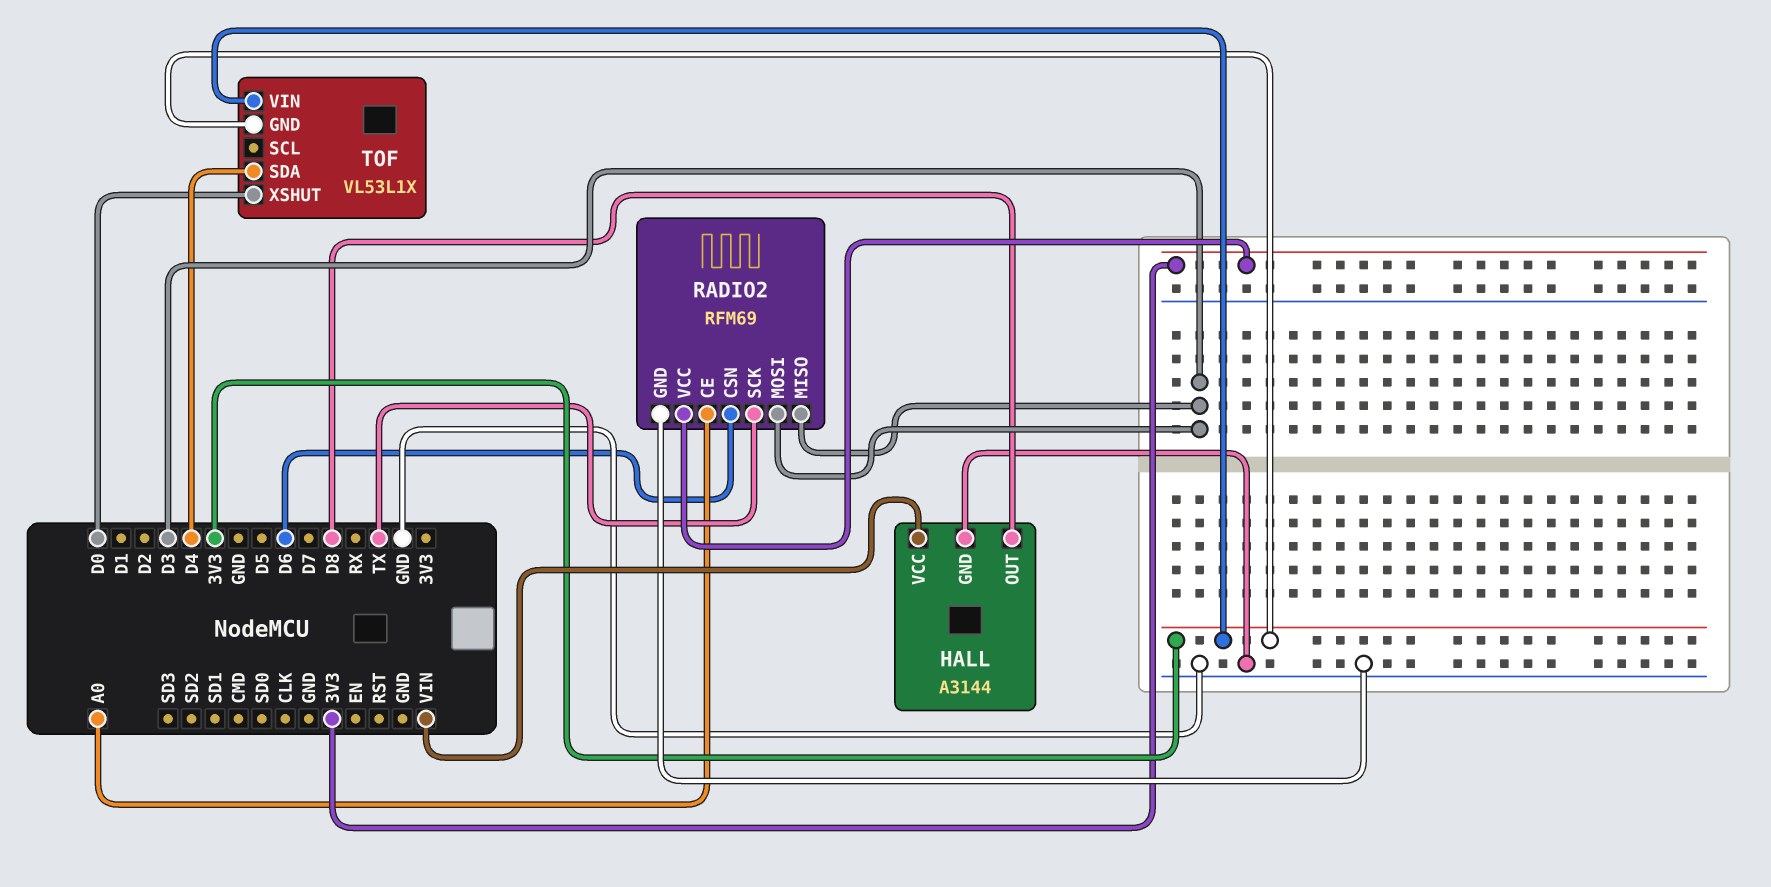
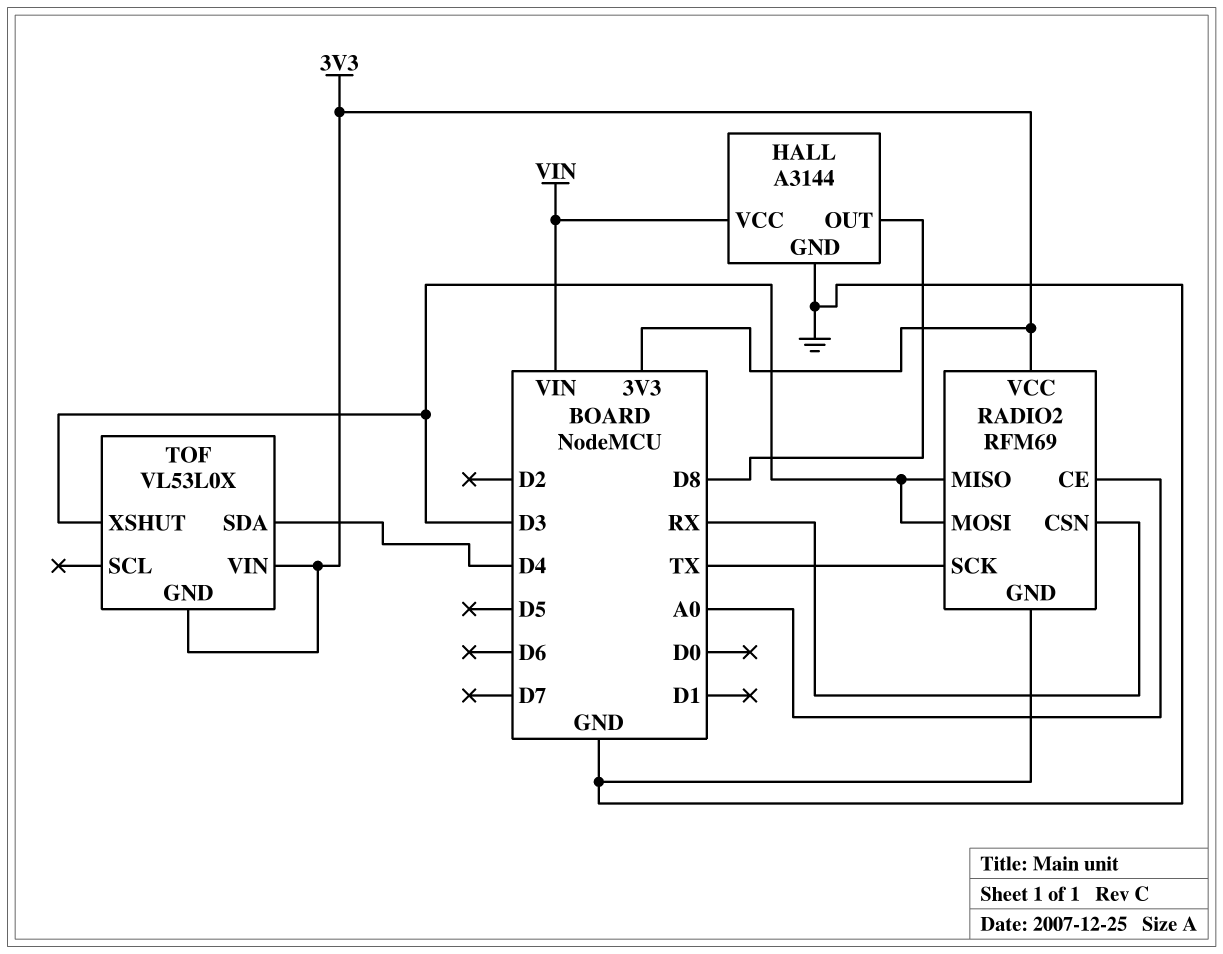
RADIO2 pin CSN: D6 -> RX
TOF: VL53L1X -> VL53L0X
TOF pin XSHUT: D0 -> D3

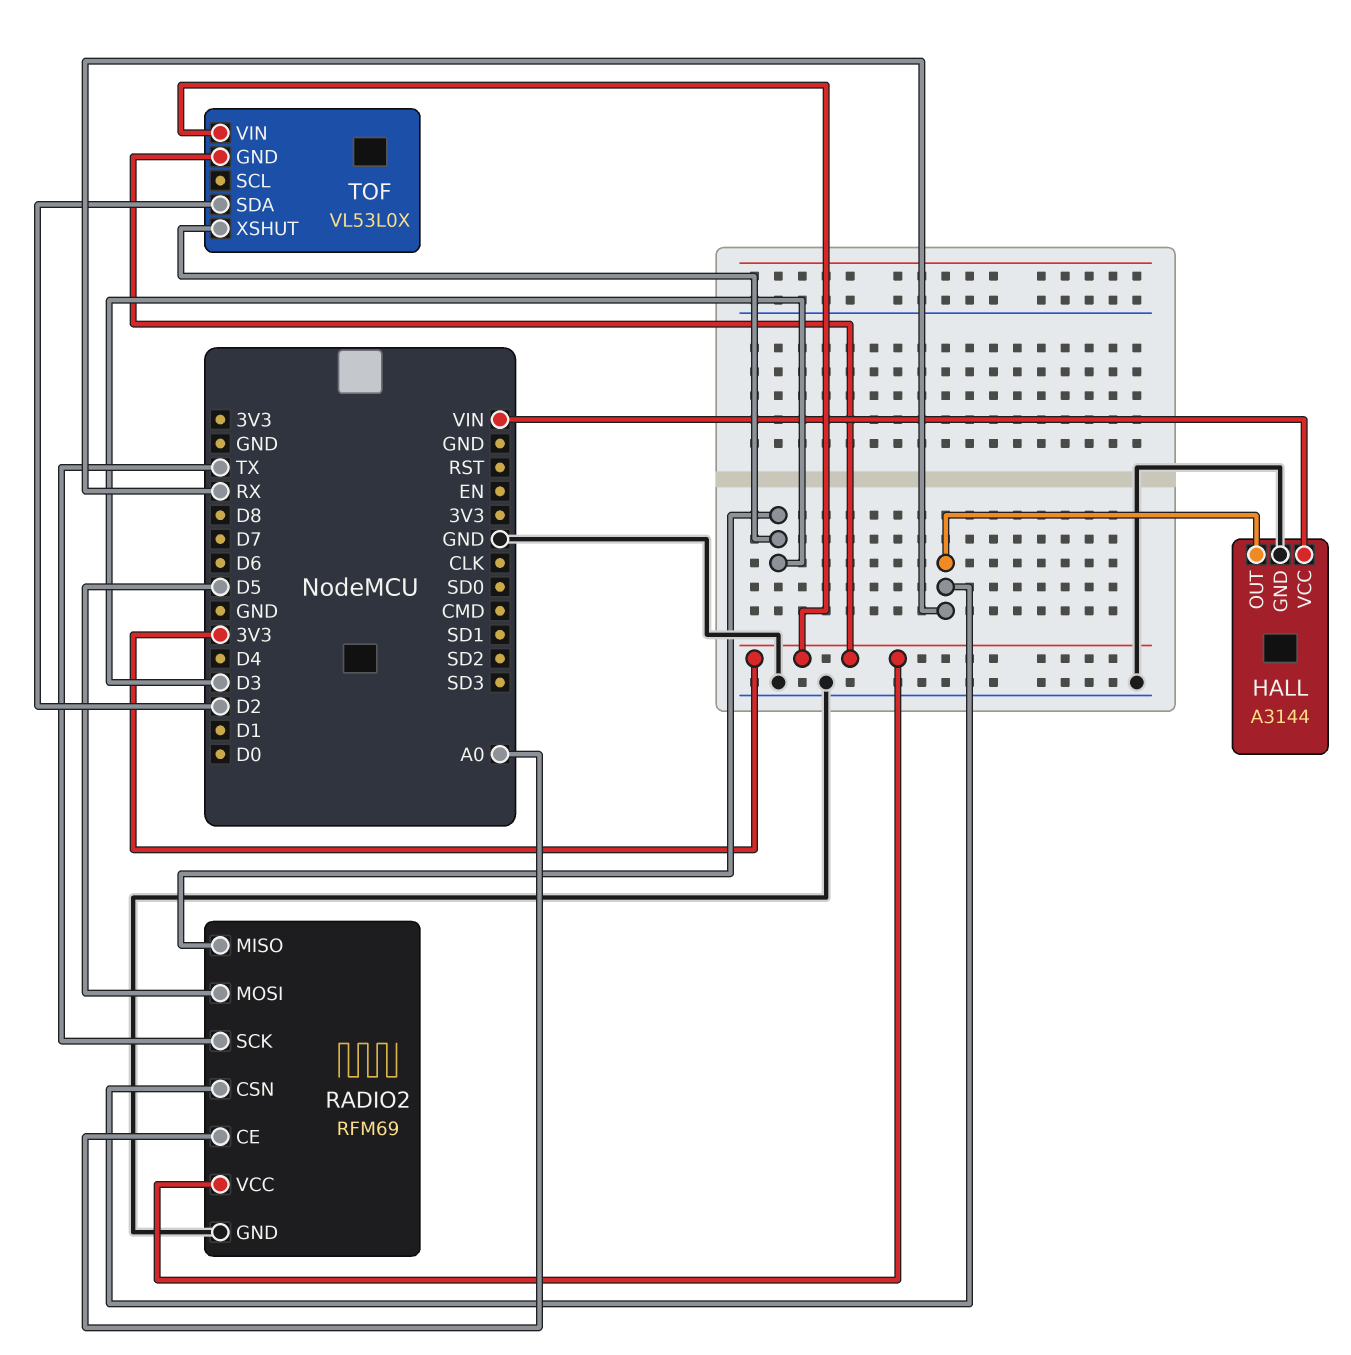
HALL pin OUT: D8 -> RX
RADIO2 pin MOSI: D3 -> D5
TOF pin SDA: D4 -> D2

